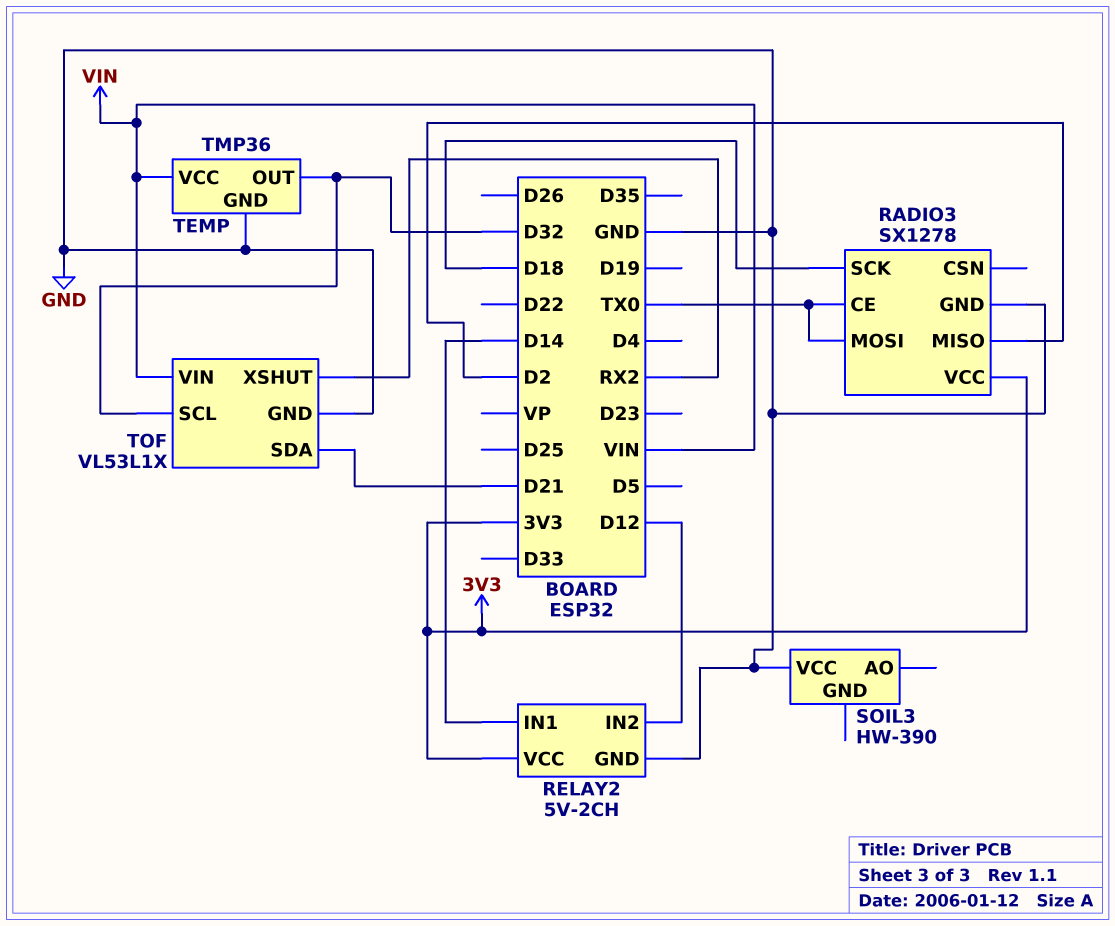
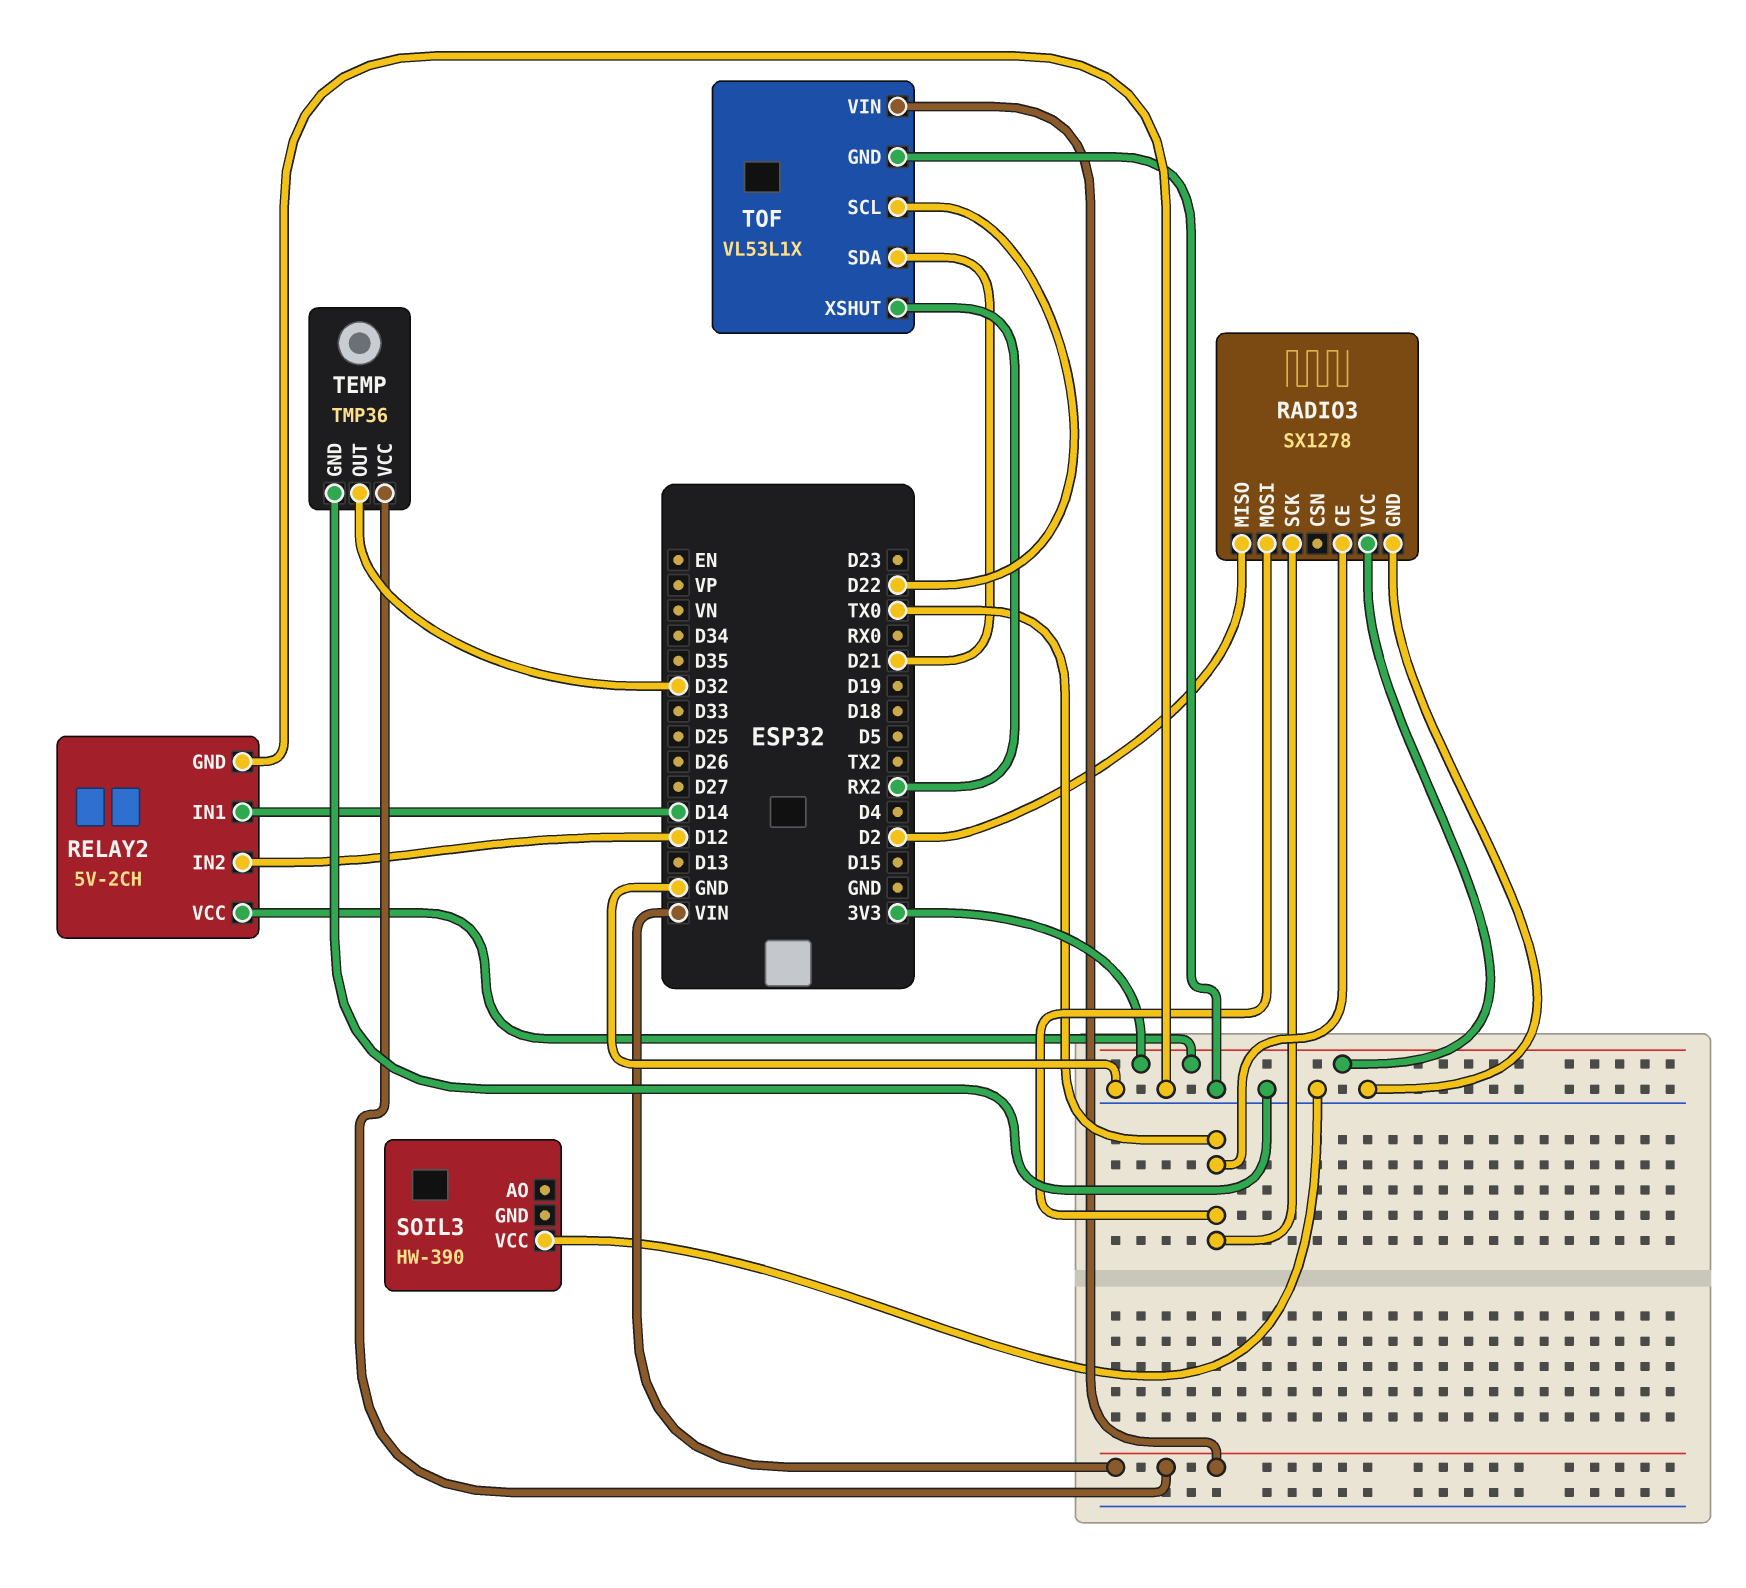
RADIO3 pin SCK: D18 -> TX0
TOF pin SCL: D32 -> D22

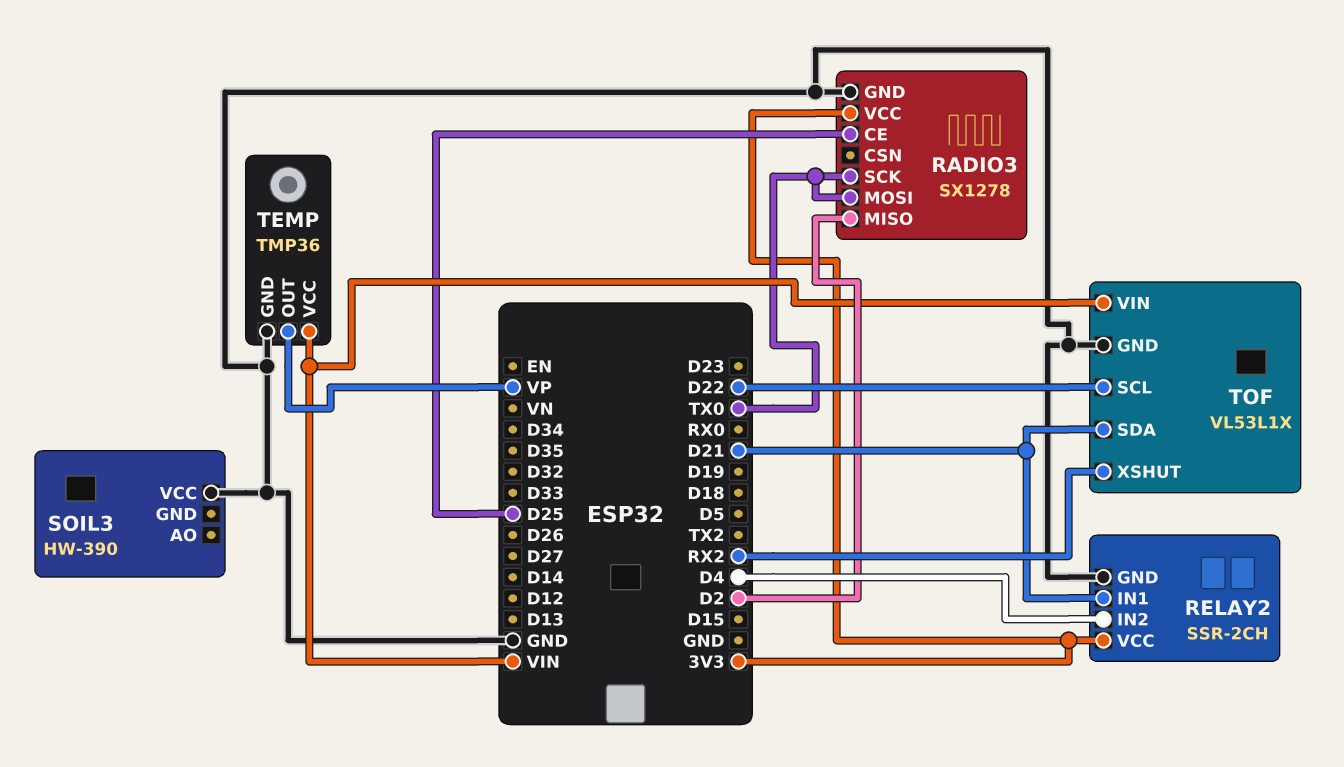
RADIO3 pin CE: TX0 -> D25
RELAY2: 5V-2CH -> SSR-2CH
RELAY2 pin IN1: D14 -> D21
RELAY2 pin IN2: D12 -> D4
TEMP pin OUT: D32 -> VP

